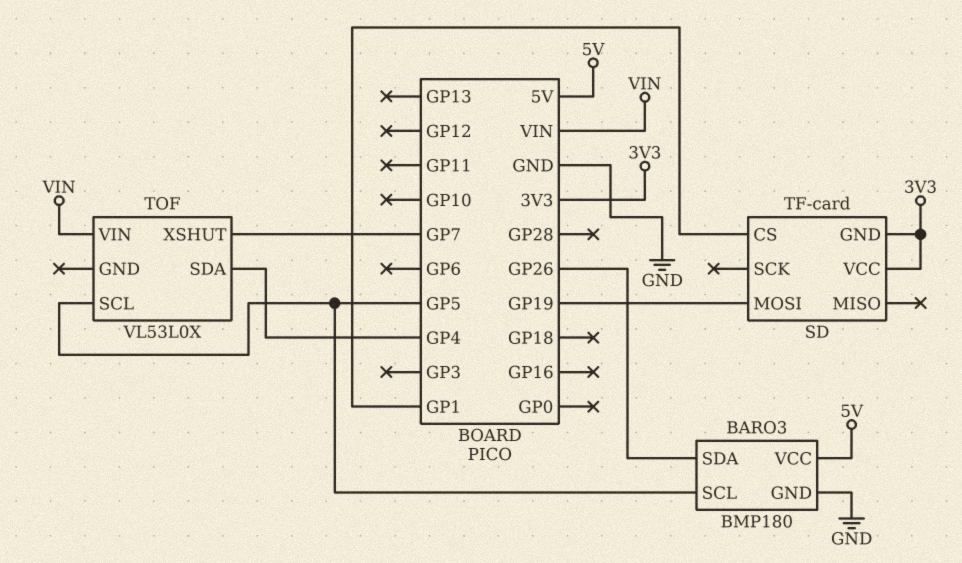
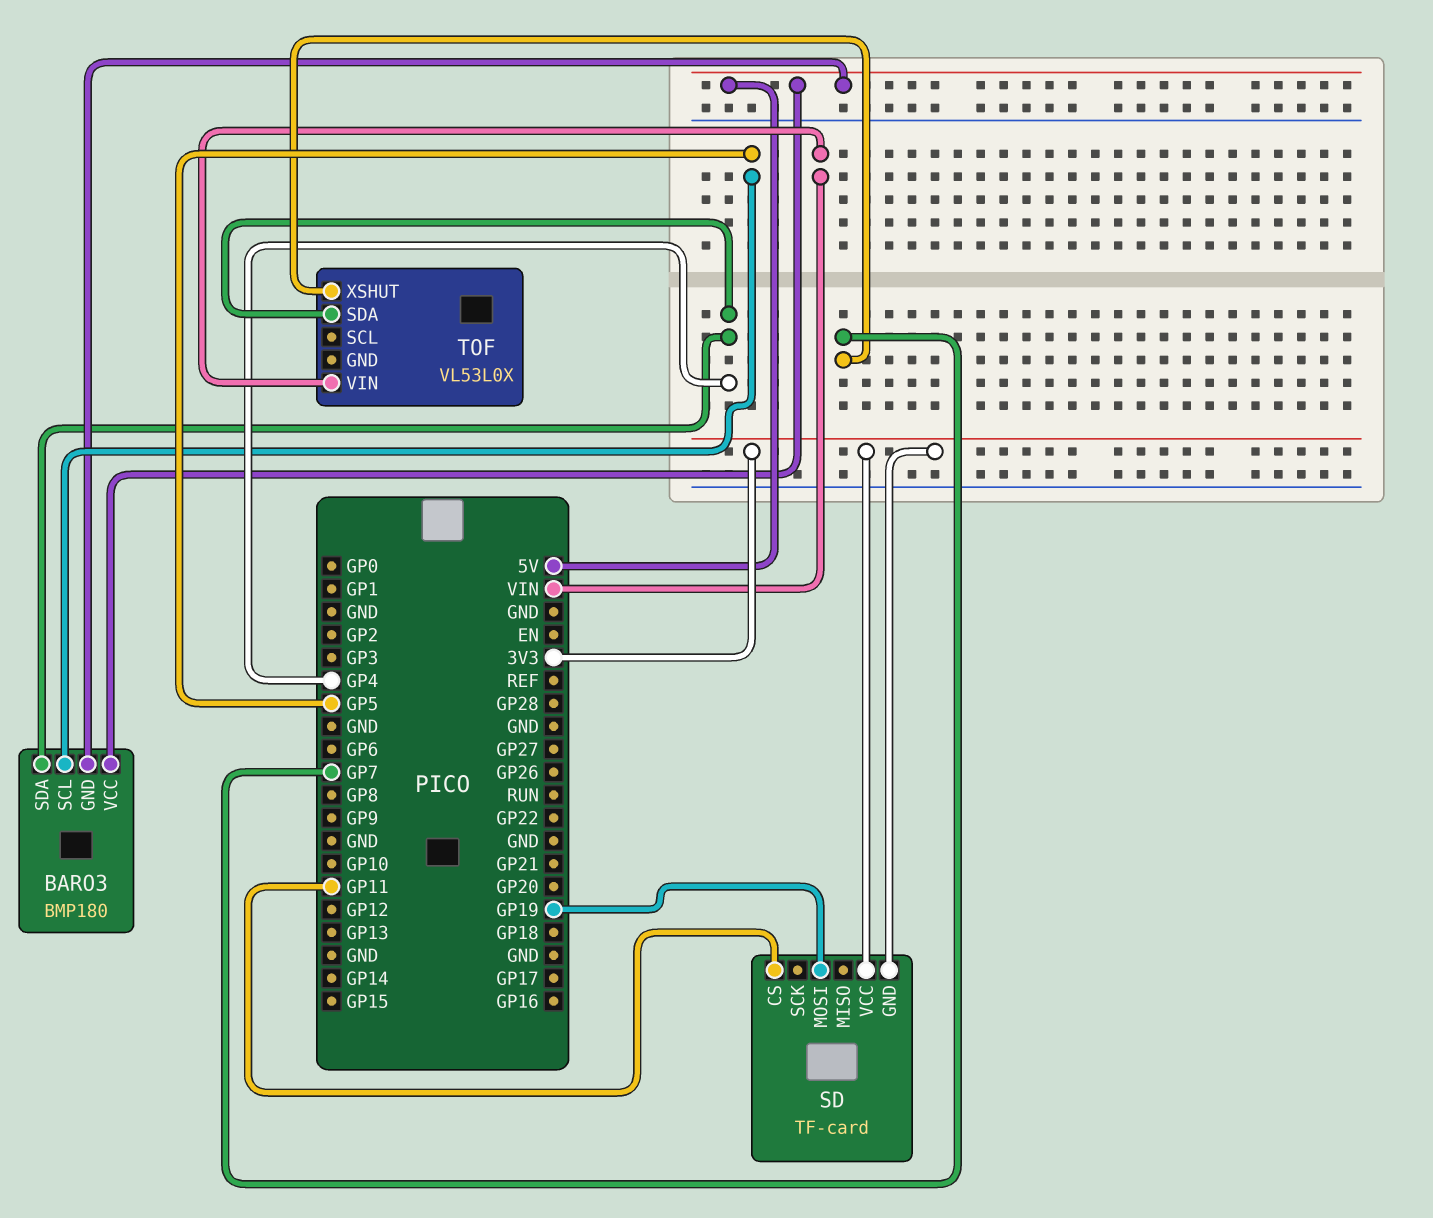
BARO3 pin GND: GND -> 5V
BARO3 pin SDA: GP26 -> GP4
SD pin CS: GP1 -> GP11
TOF pin SCL: GP5 -> none

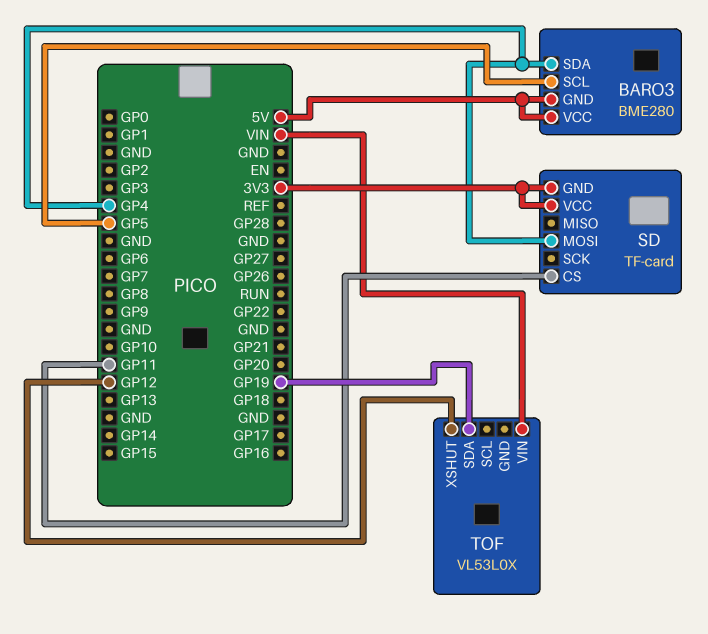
BARO3: BMP180 -> BME280
SD pin MOSI: GP19 -> GP4
TOF pin SDA: GP4 -> GP19
TOF pin XSHUT: GP7 -> GP12

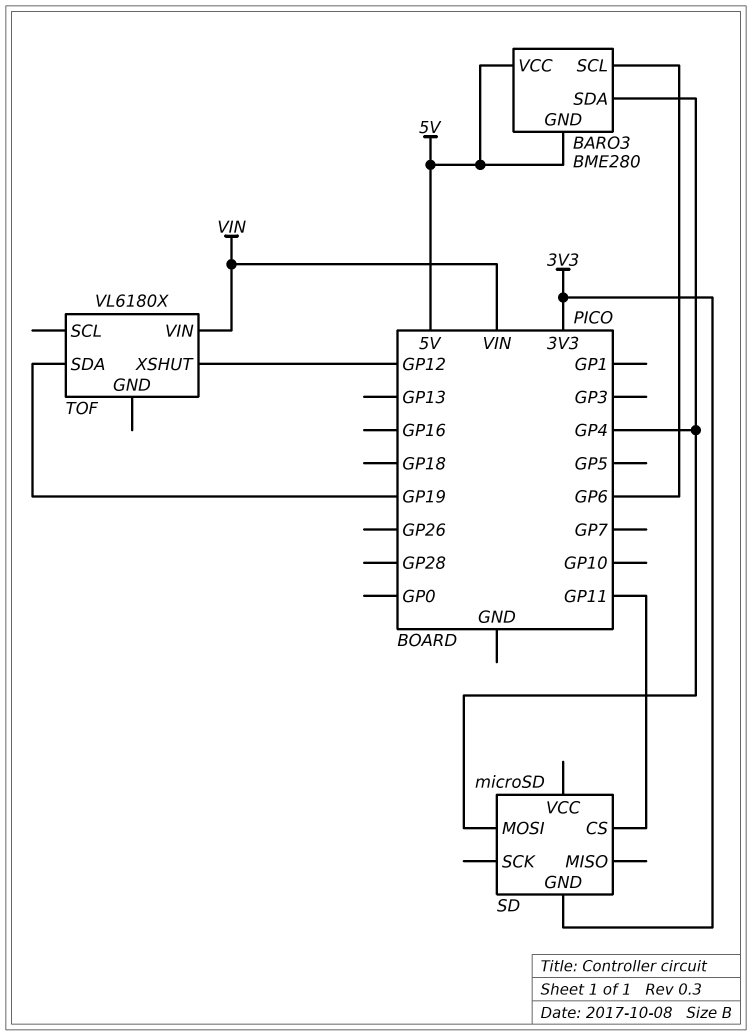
BARO3 pin SCL: GP5 -> GP6
SD: TF-card -> microSD
SD pin VCC: 3V3 -> none
TOF: VL53L0X -> VL6180X

